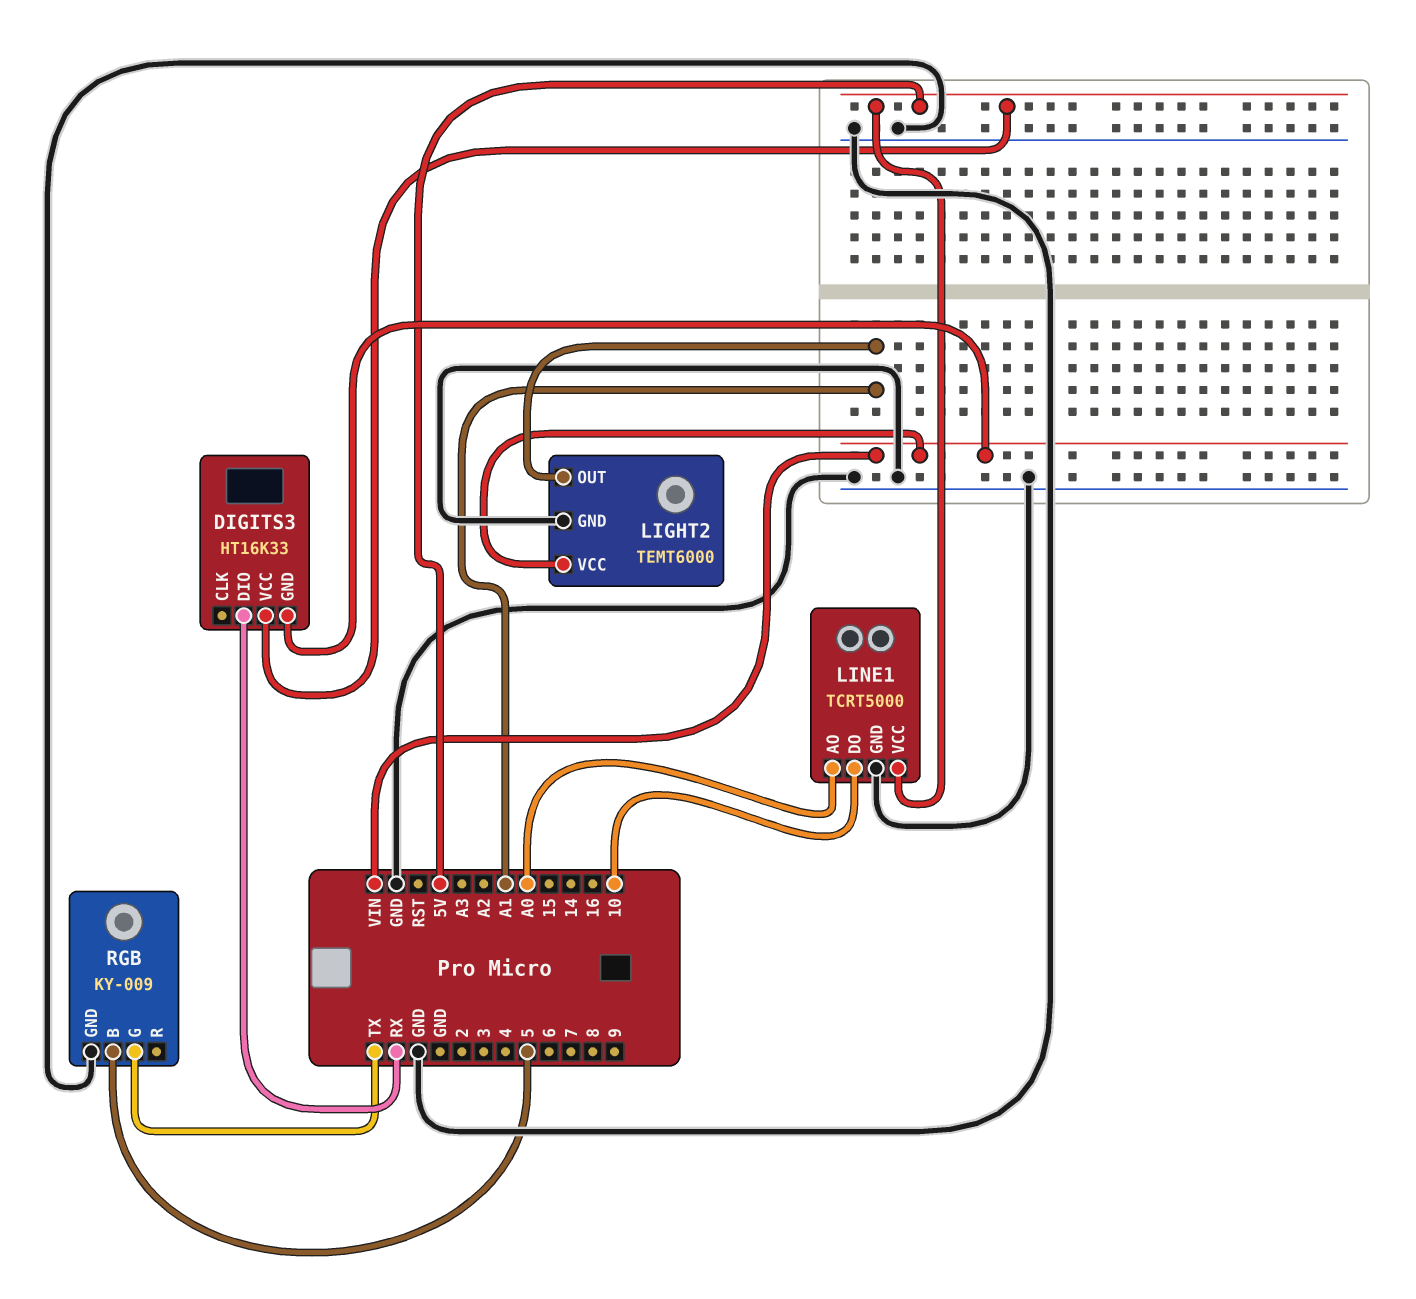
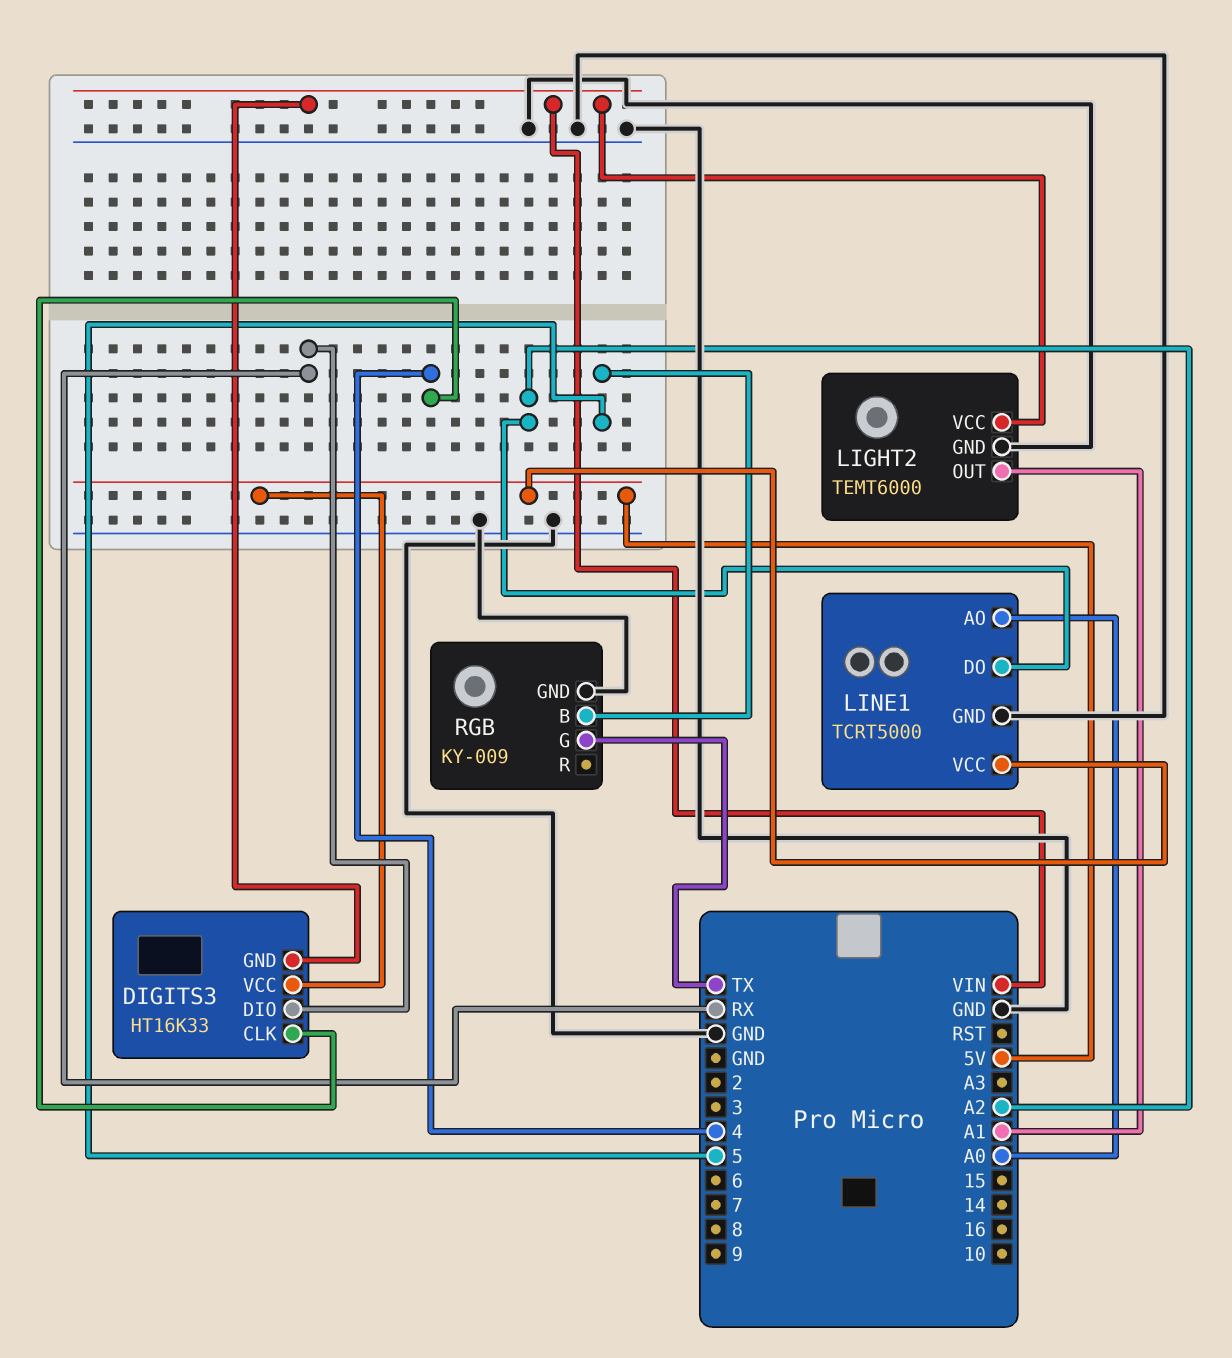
DIGITS3 pin CLK: none -> 4
LINE1 pin DO: 10 -> A2

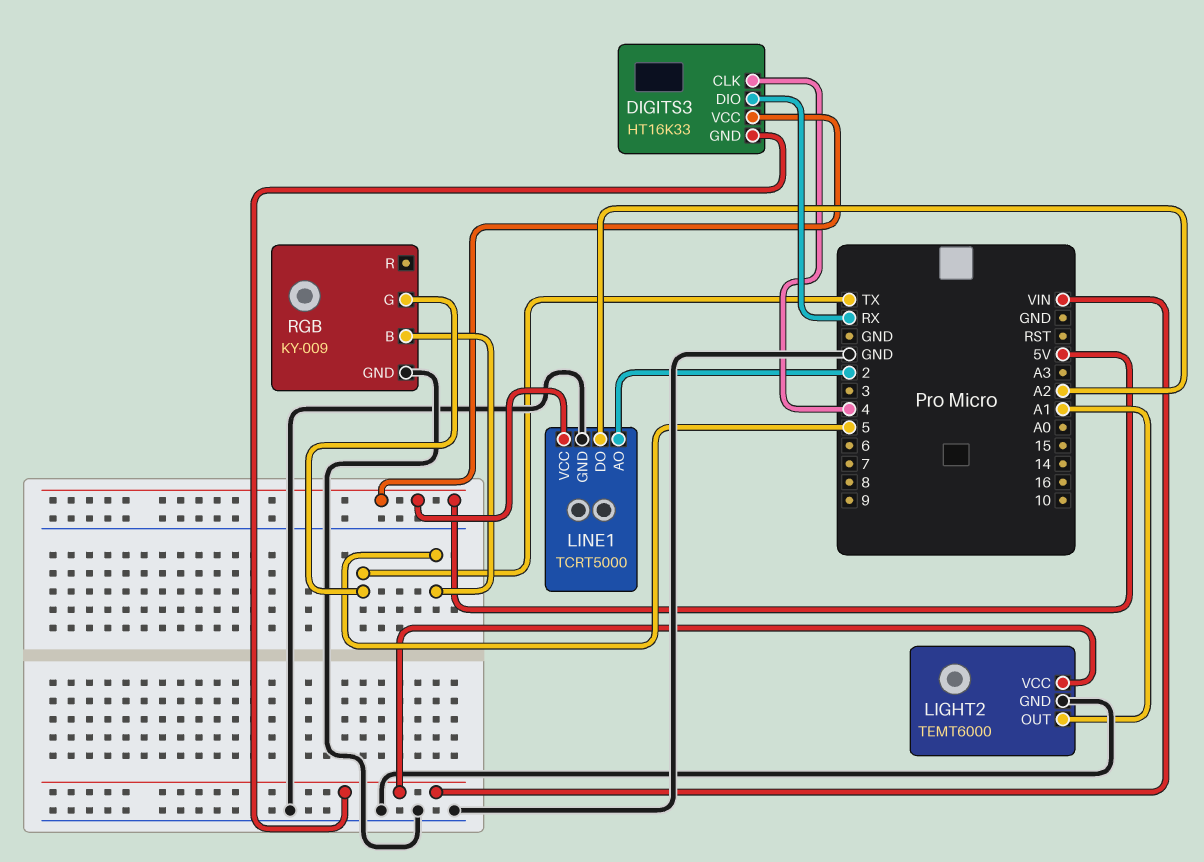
LINE1 pin AO: A0 -> 2

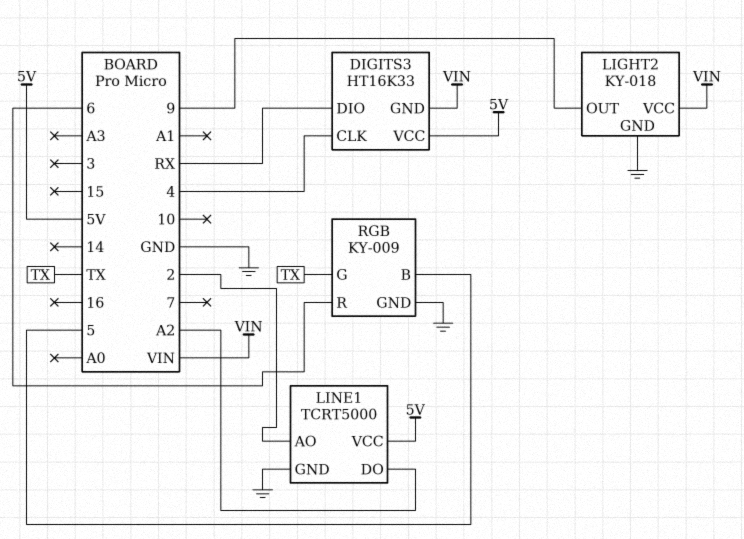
LIGHT2: TEMT6000 -> KY-018
LIGHT2 pin OUT: A1 -> 9
RGB pin R: none -> 6

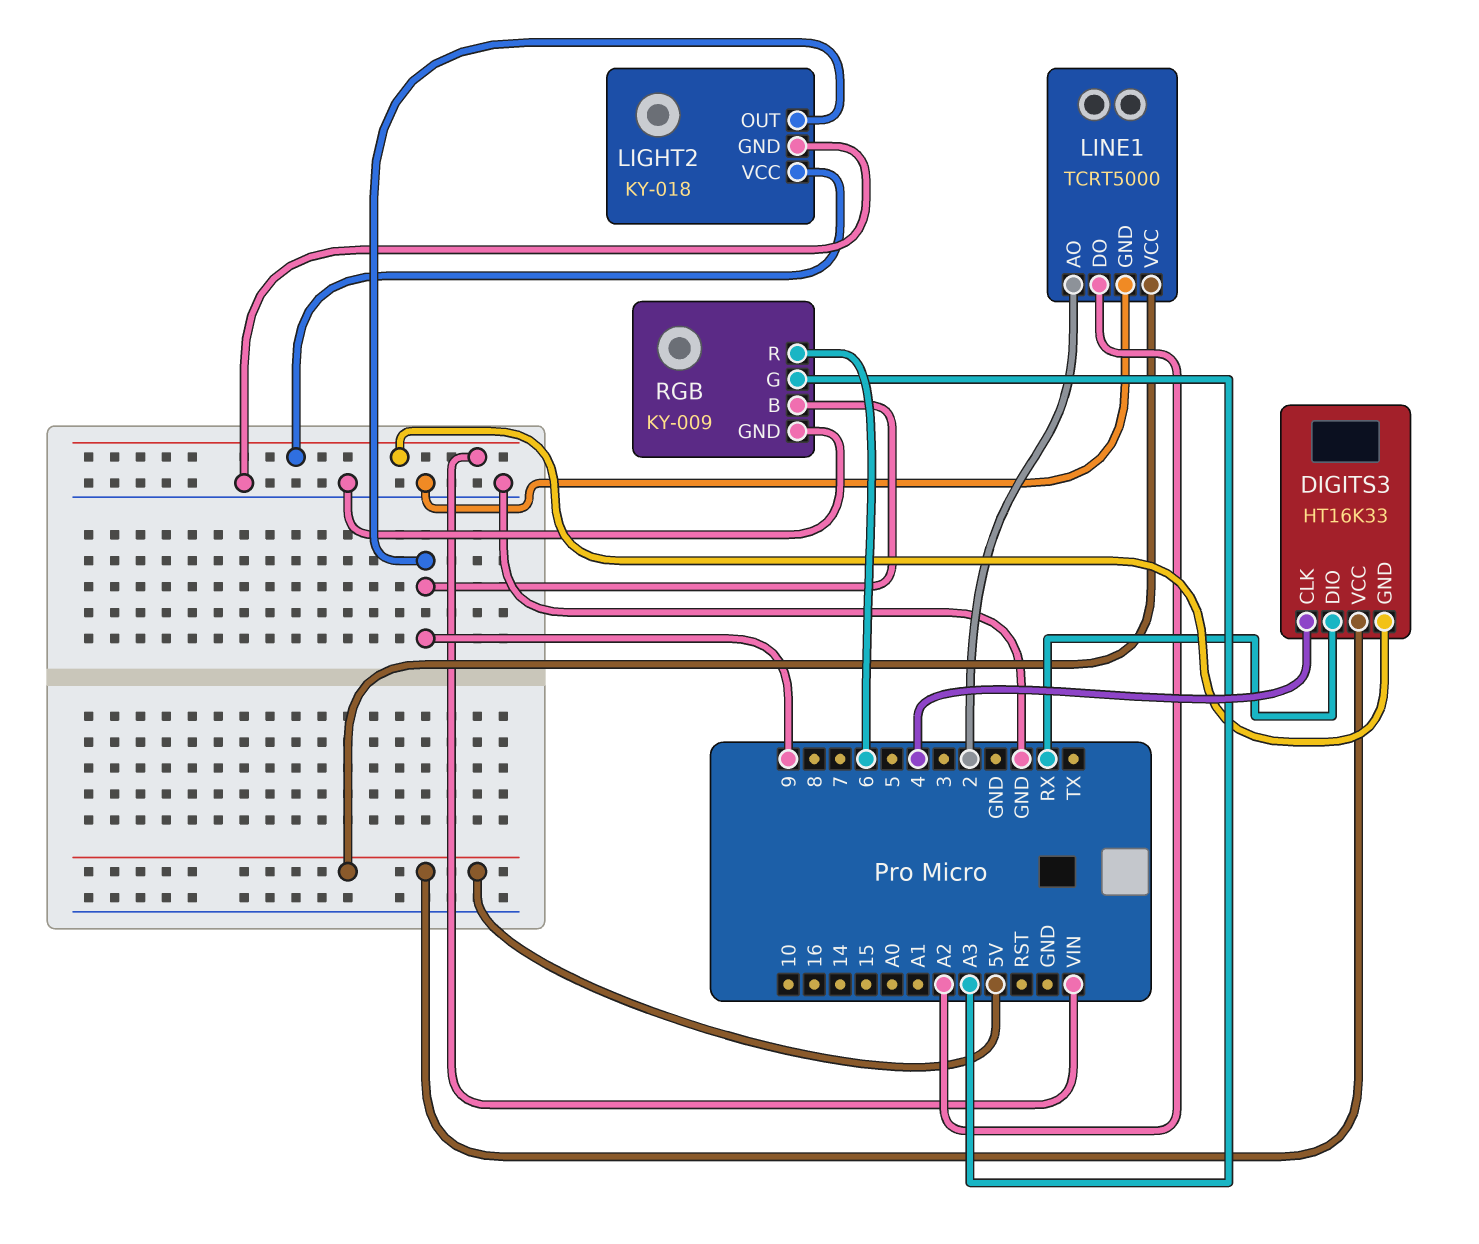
RGB pin B: 5 -> 9
RGB pin G: TX -> A3

